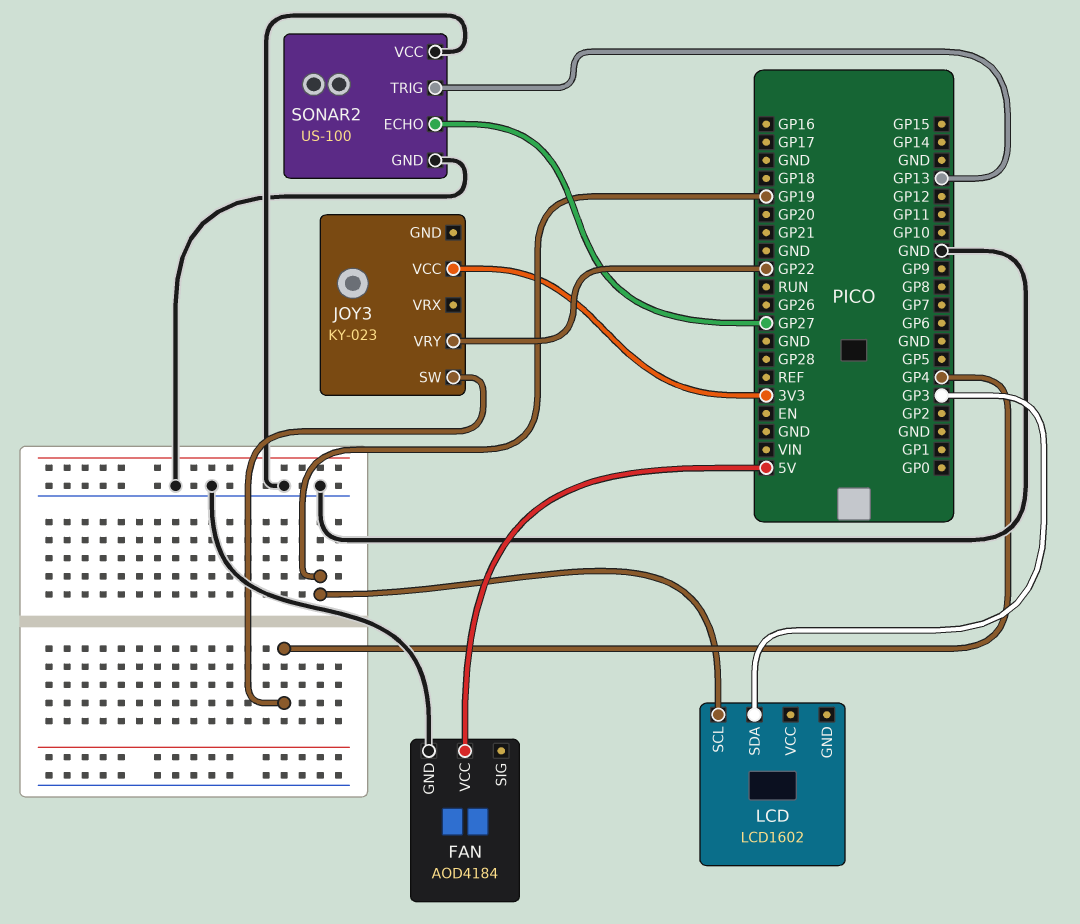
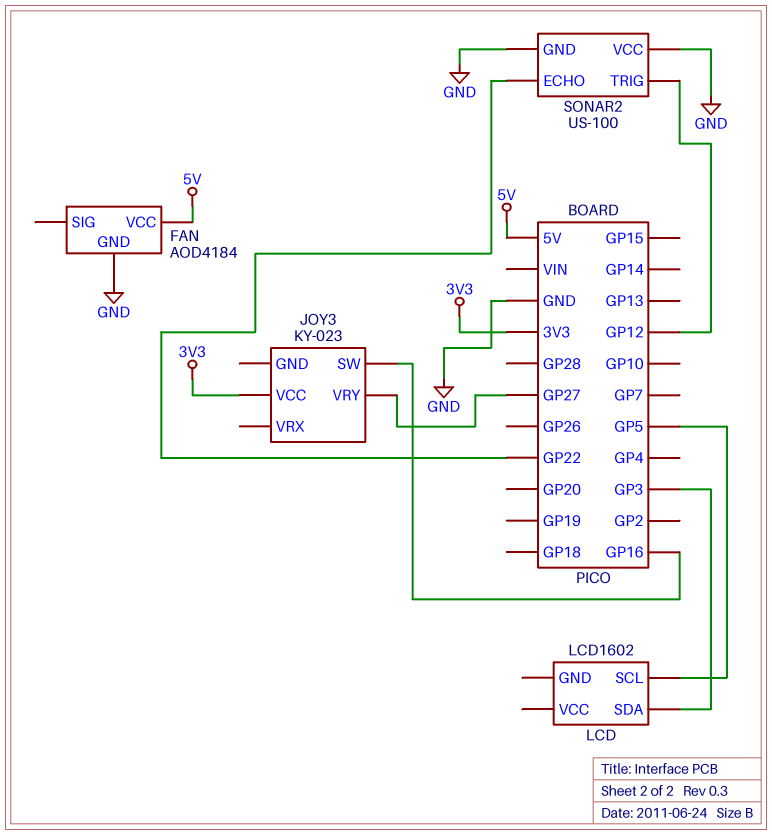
JOY3 pin SW: GP4 -> GP16
JOY3 pin VRY: GP22 -> GP27
LCD pin SCL: GP19 -> GP5
SONAR2 pin ECHO: GP27 -> GP22
SONAR2 pin TRIG: GP13 -> GP12

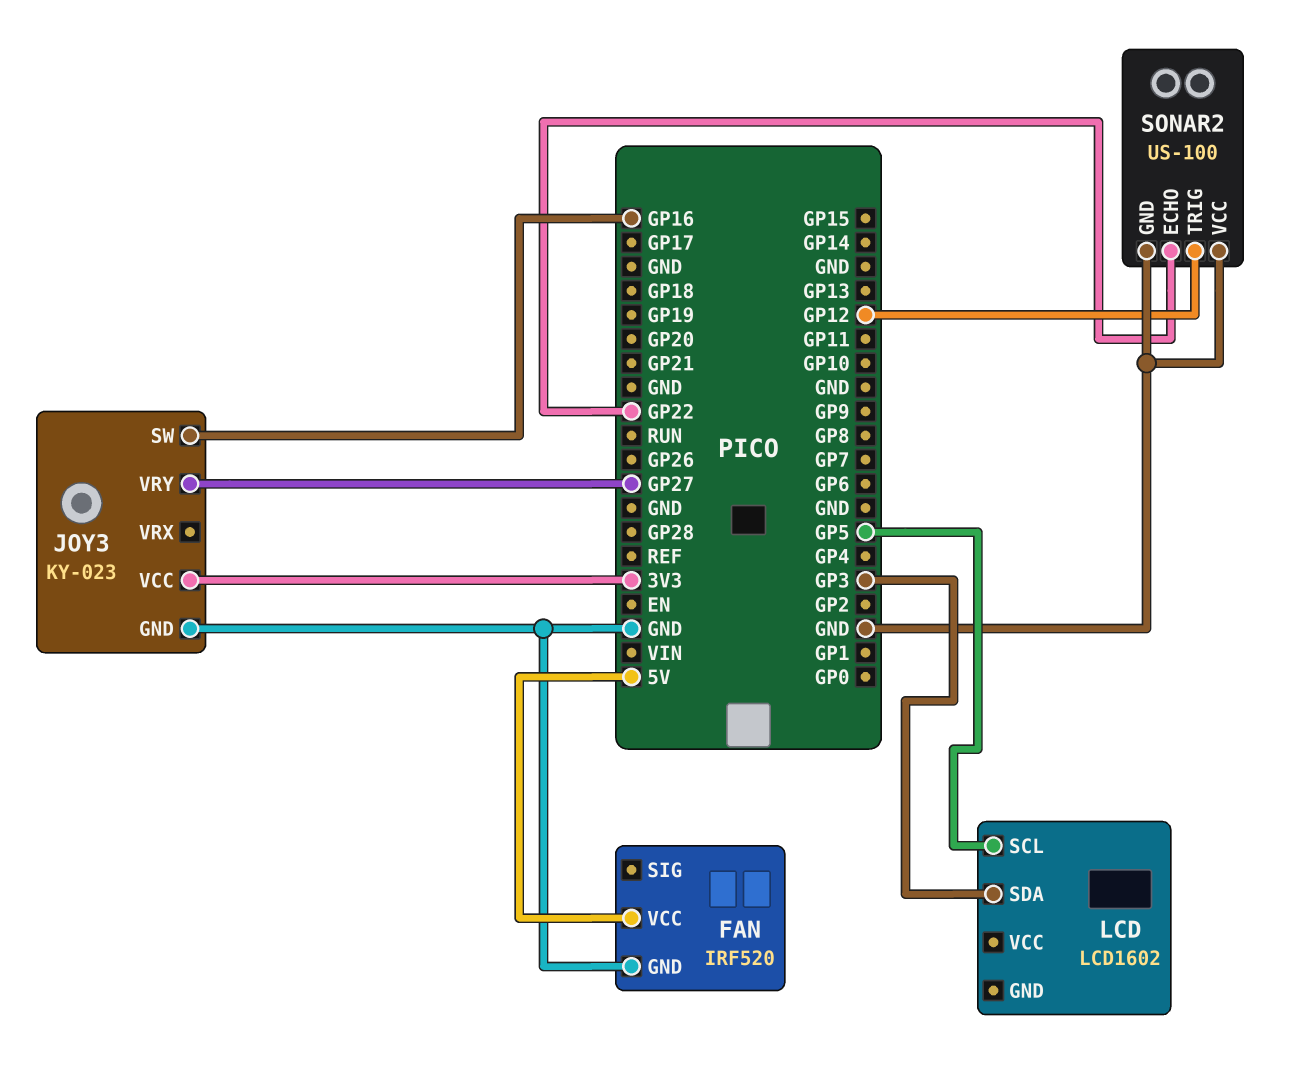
FAN: AOD4184 -> IRF520
JOY3 pin GND: none -> GND

